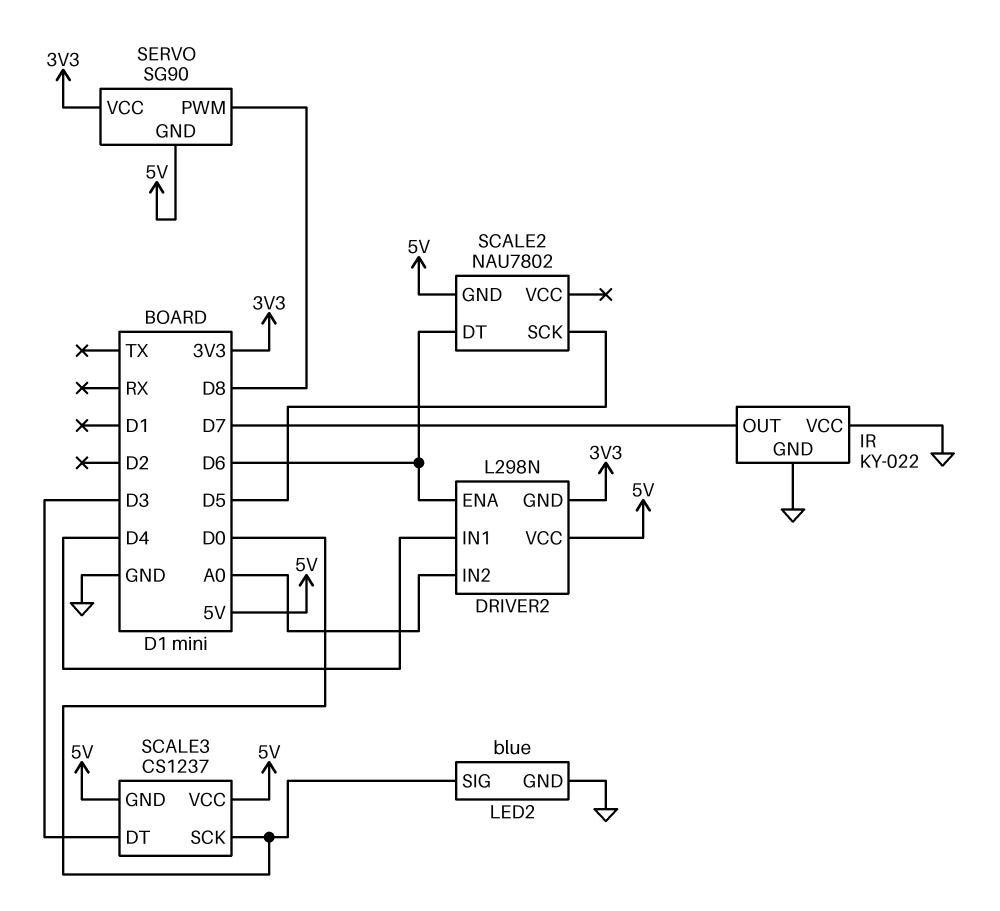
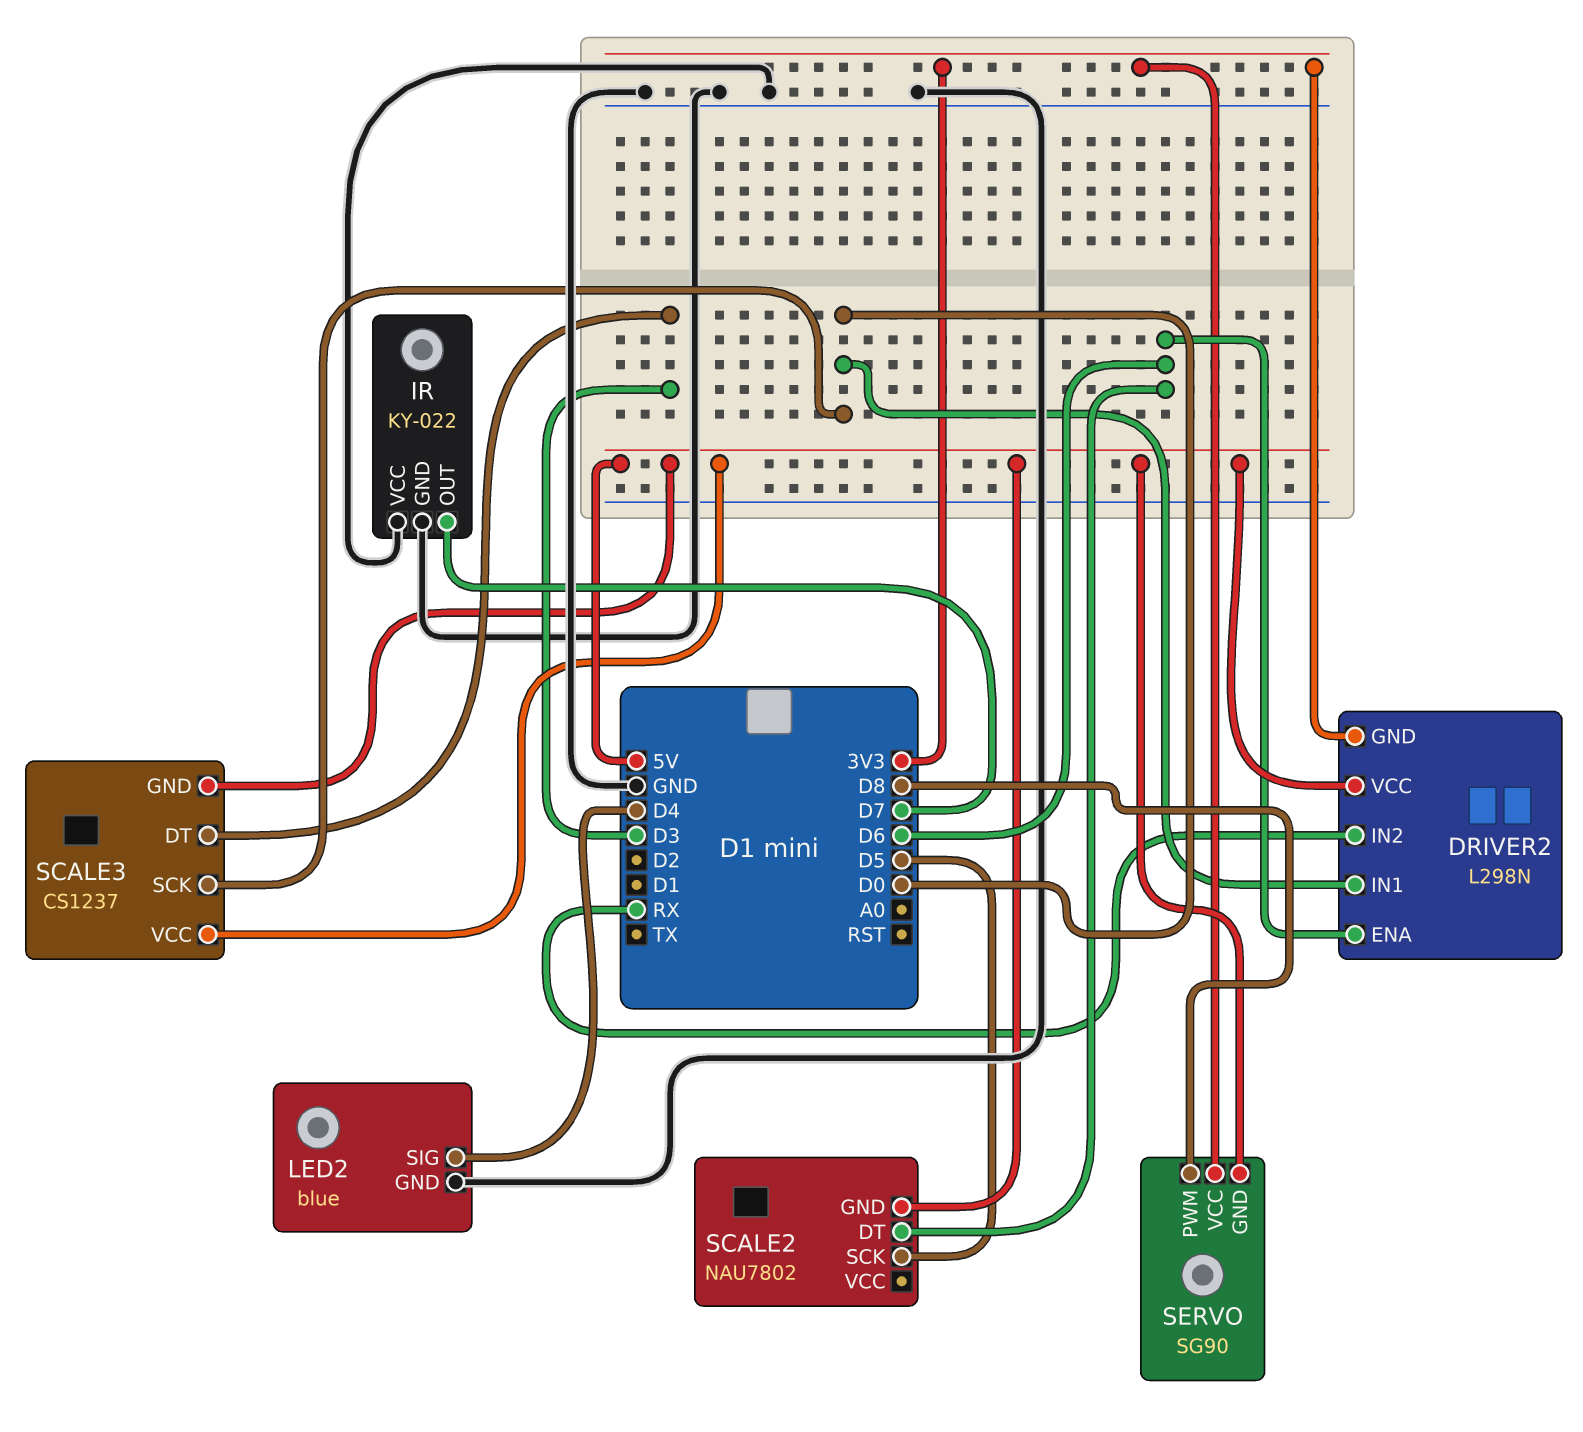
DRIVER2 pin IN1: D4 -> D0
DRIVER2 pin IN2: A0 -> RX
LED2 pin SIG: D0 -> D4

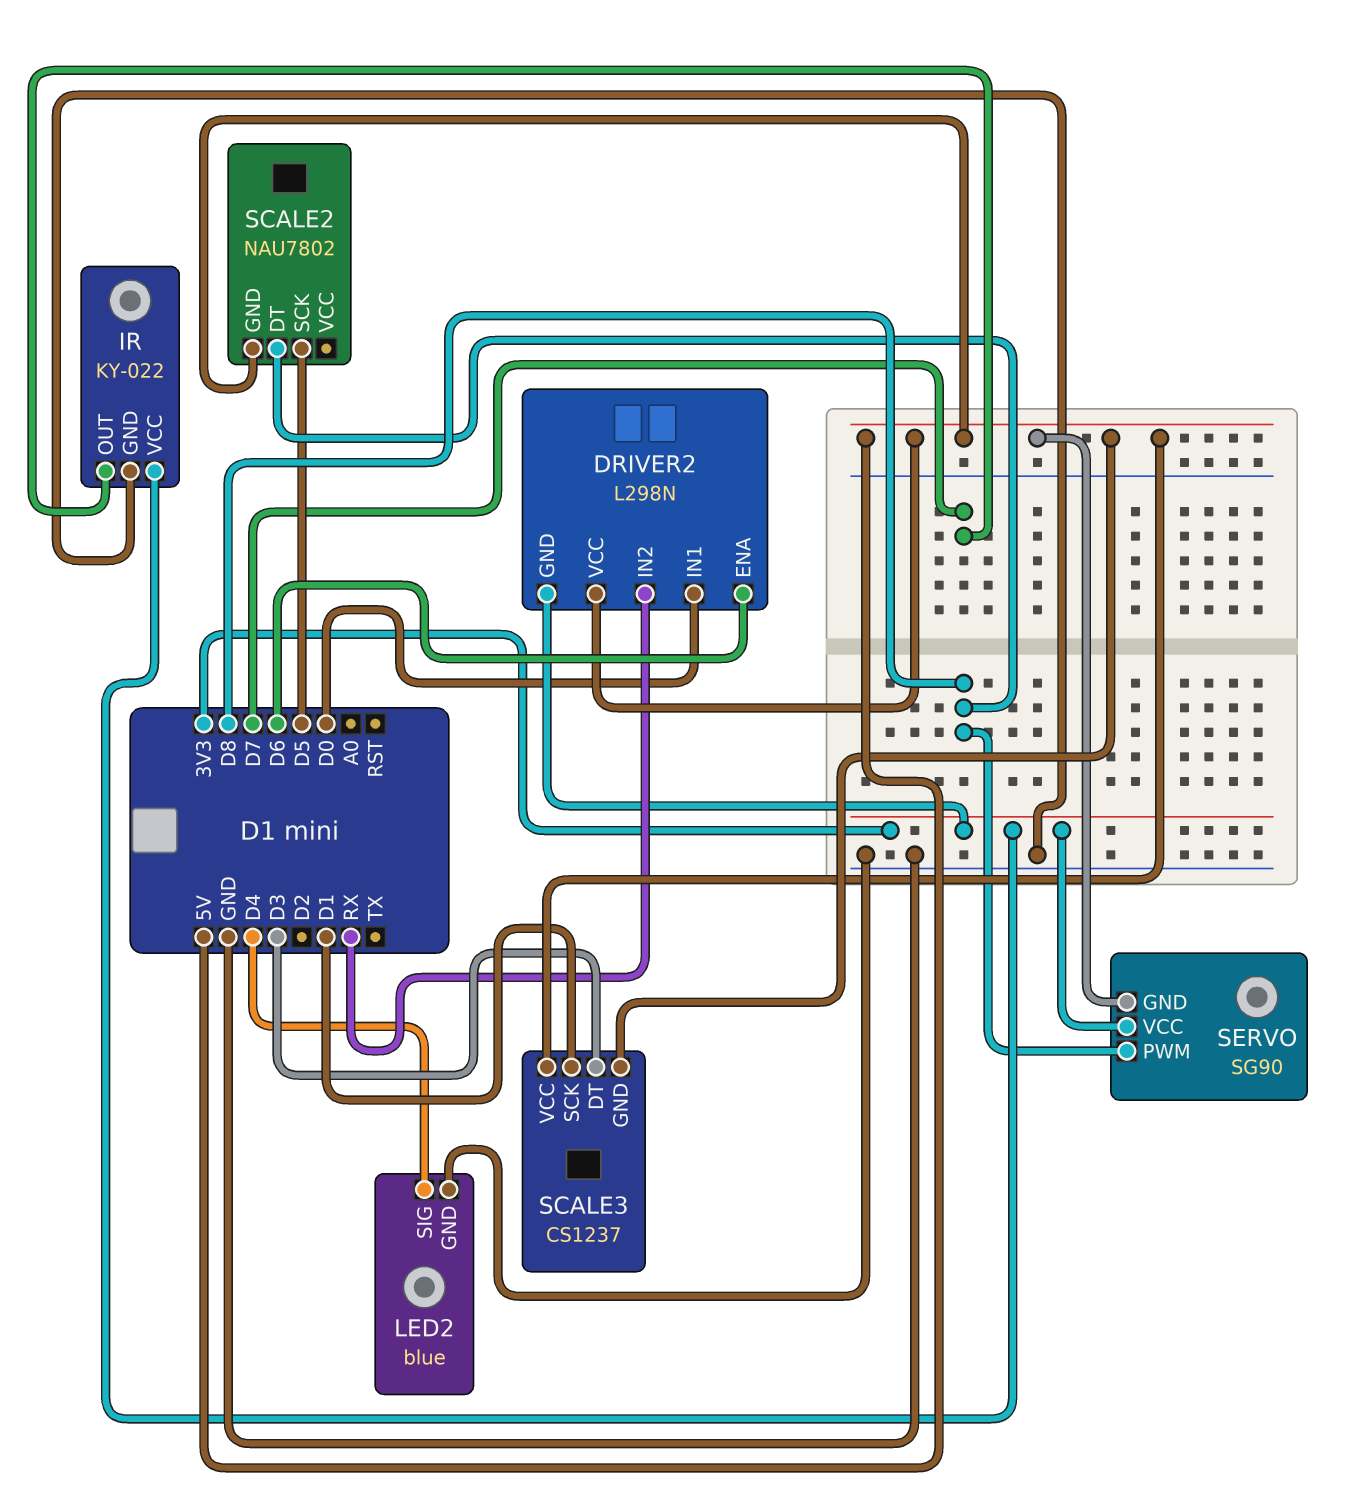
IR pin VCC: GND -> 3V3
SCALE2 pin DT: D6 -> D8
SCALE3 pin SCK: D0 -> D1

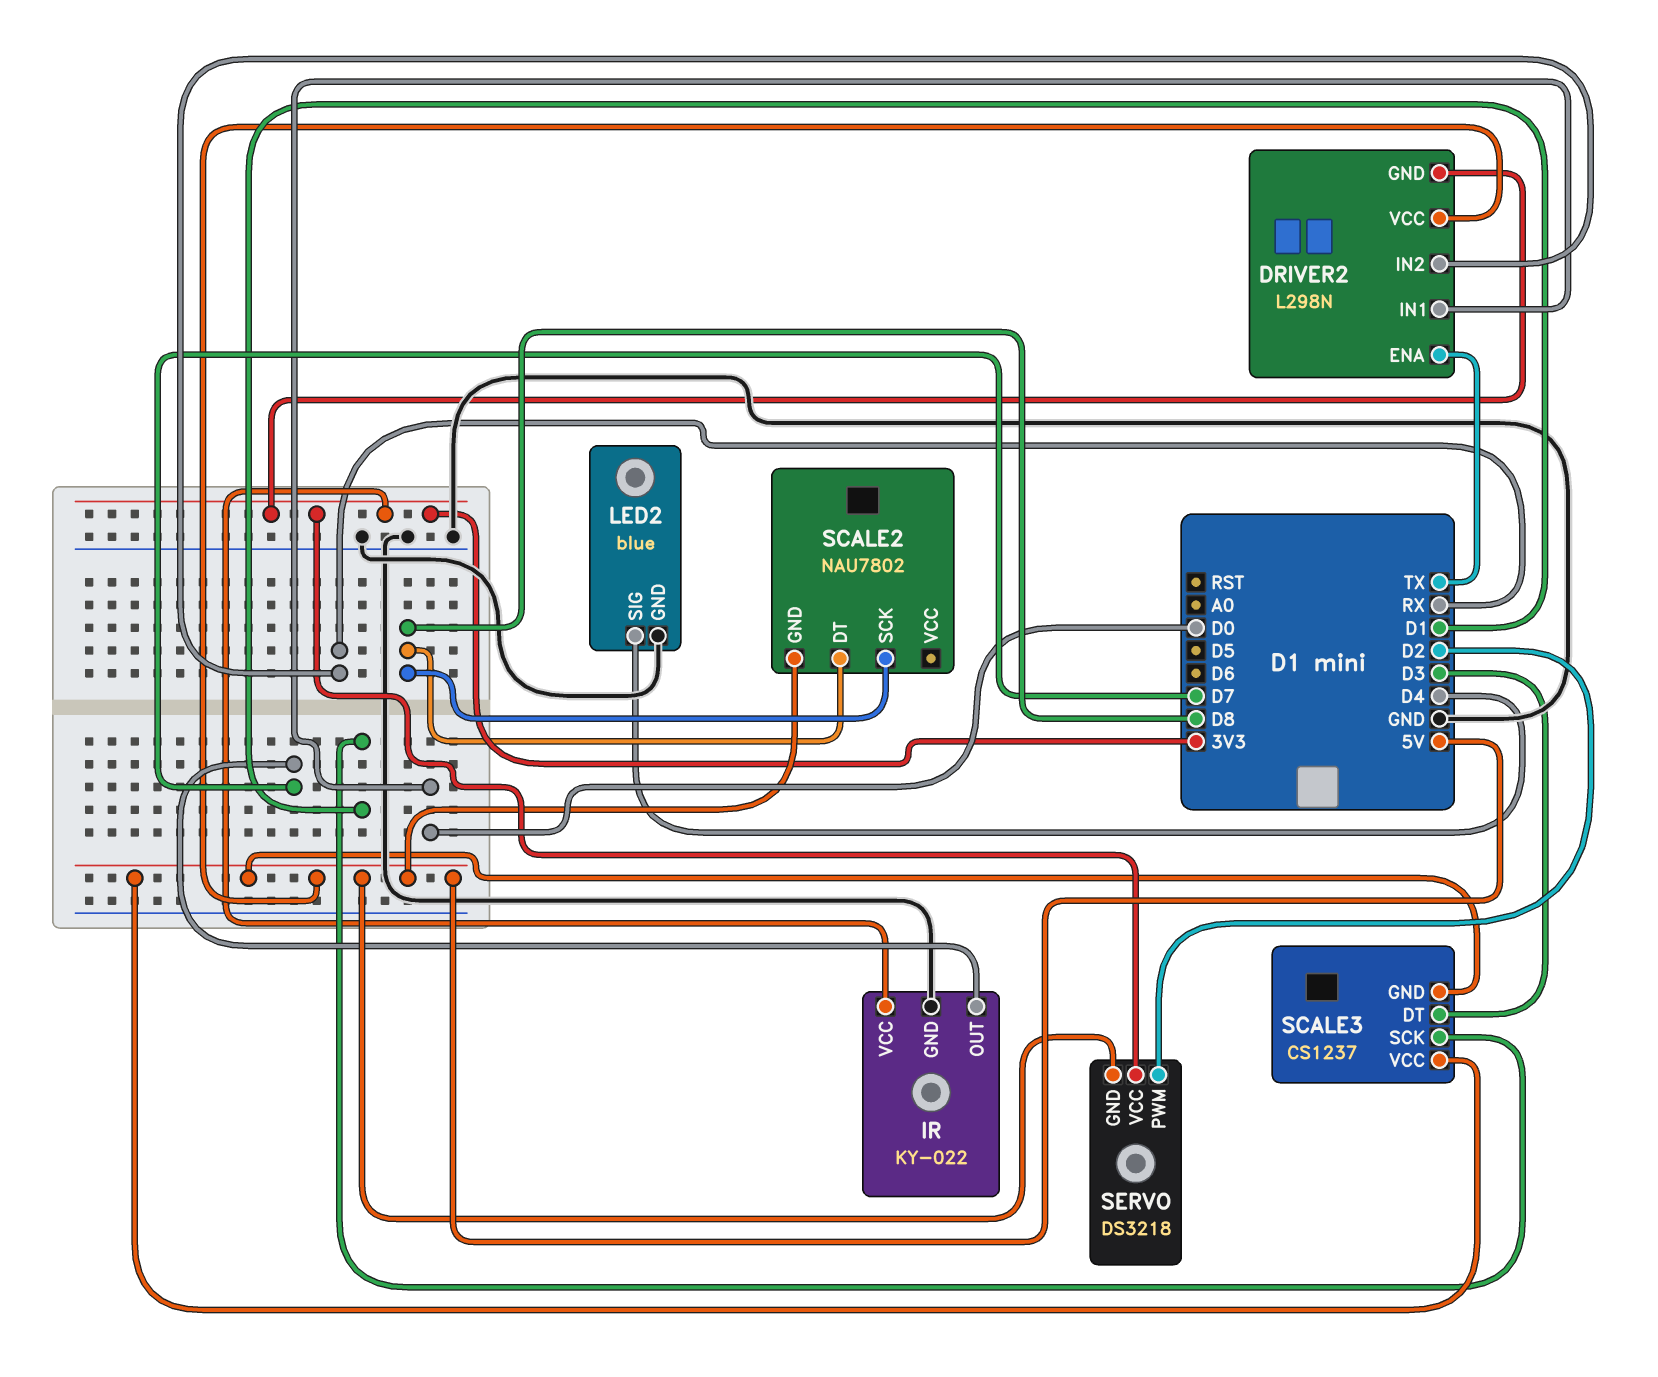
DRIVER2 pin ENA: D6 -> TX
SCALE2 pin SCK: D5 -> D8
SERVO: SG90 -> DS3218
SERVO pin PWM: D8 -> D2

